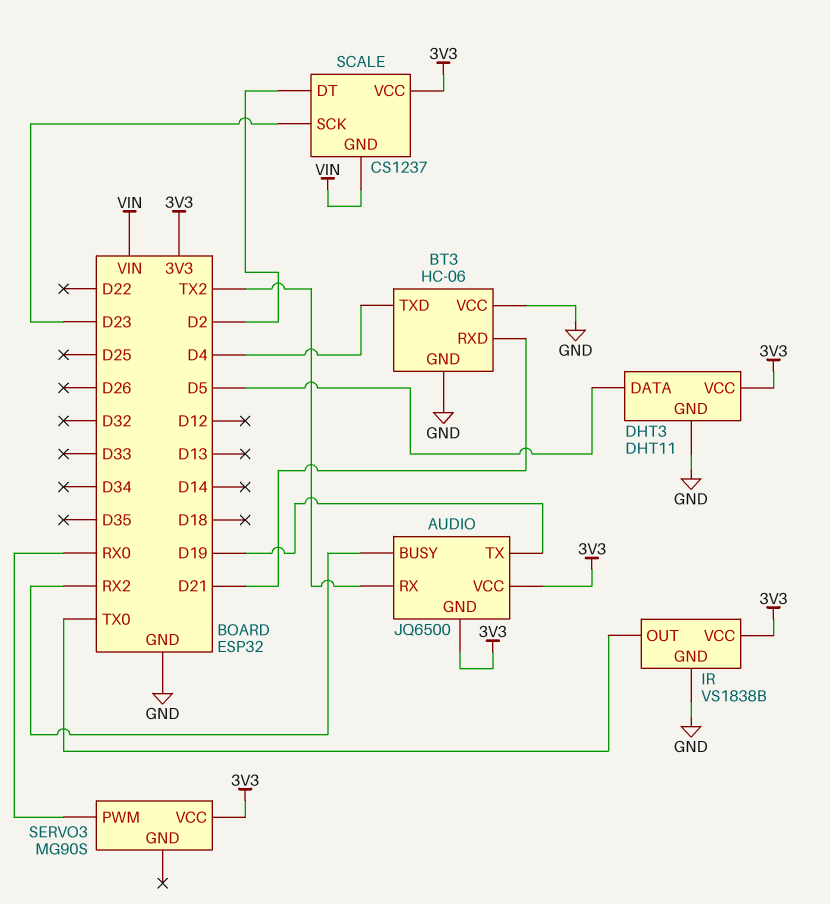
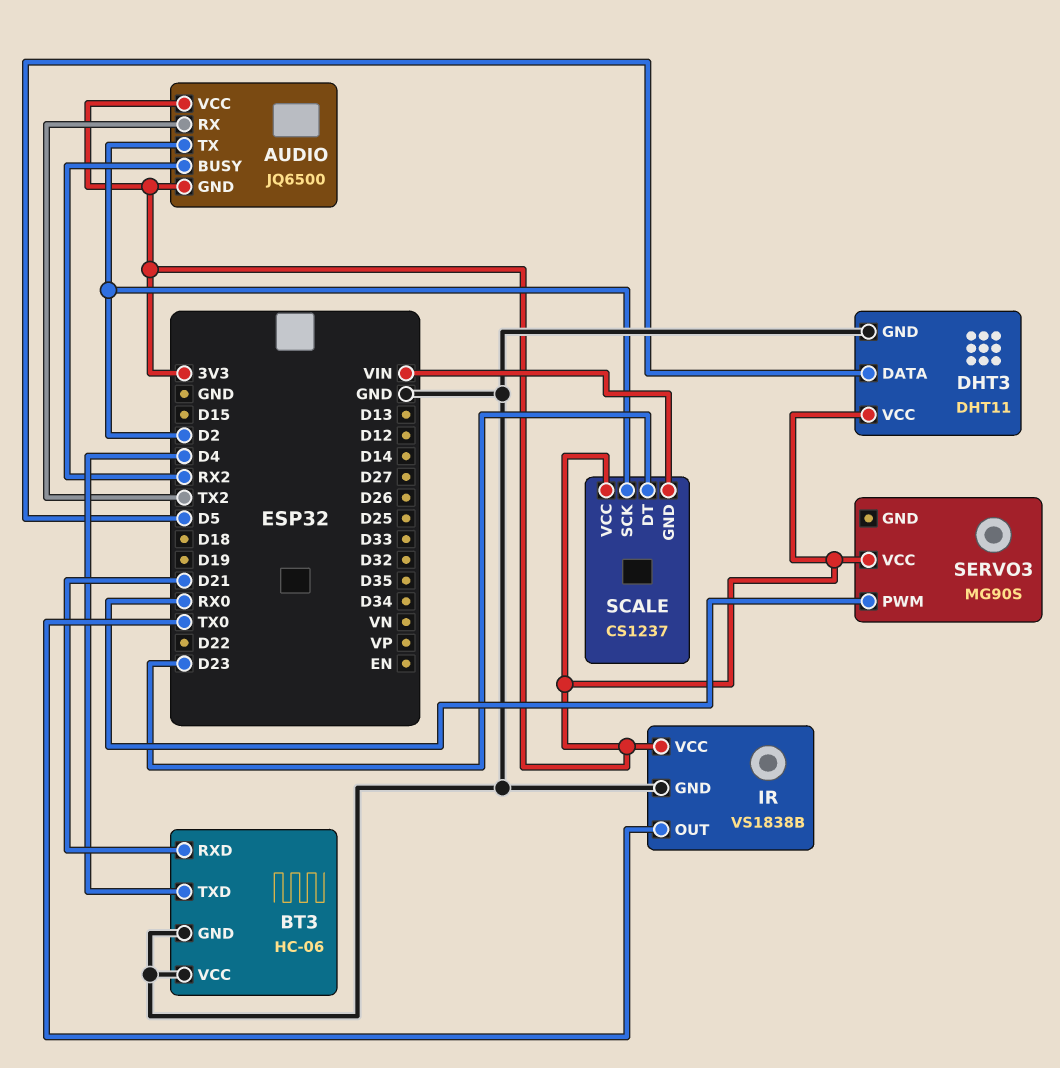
AUDIO pin TX: D19 -> D2
SCALE pin DT: D2 -> D23
SCALE pin SCK: D23 -> D2

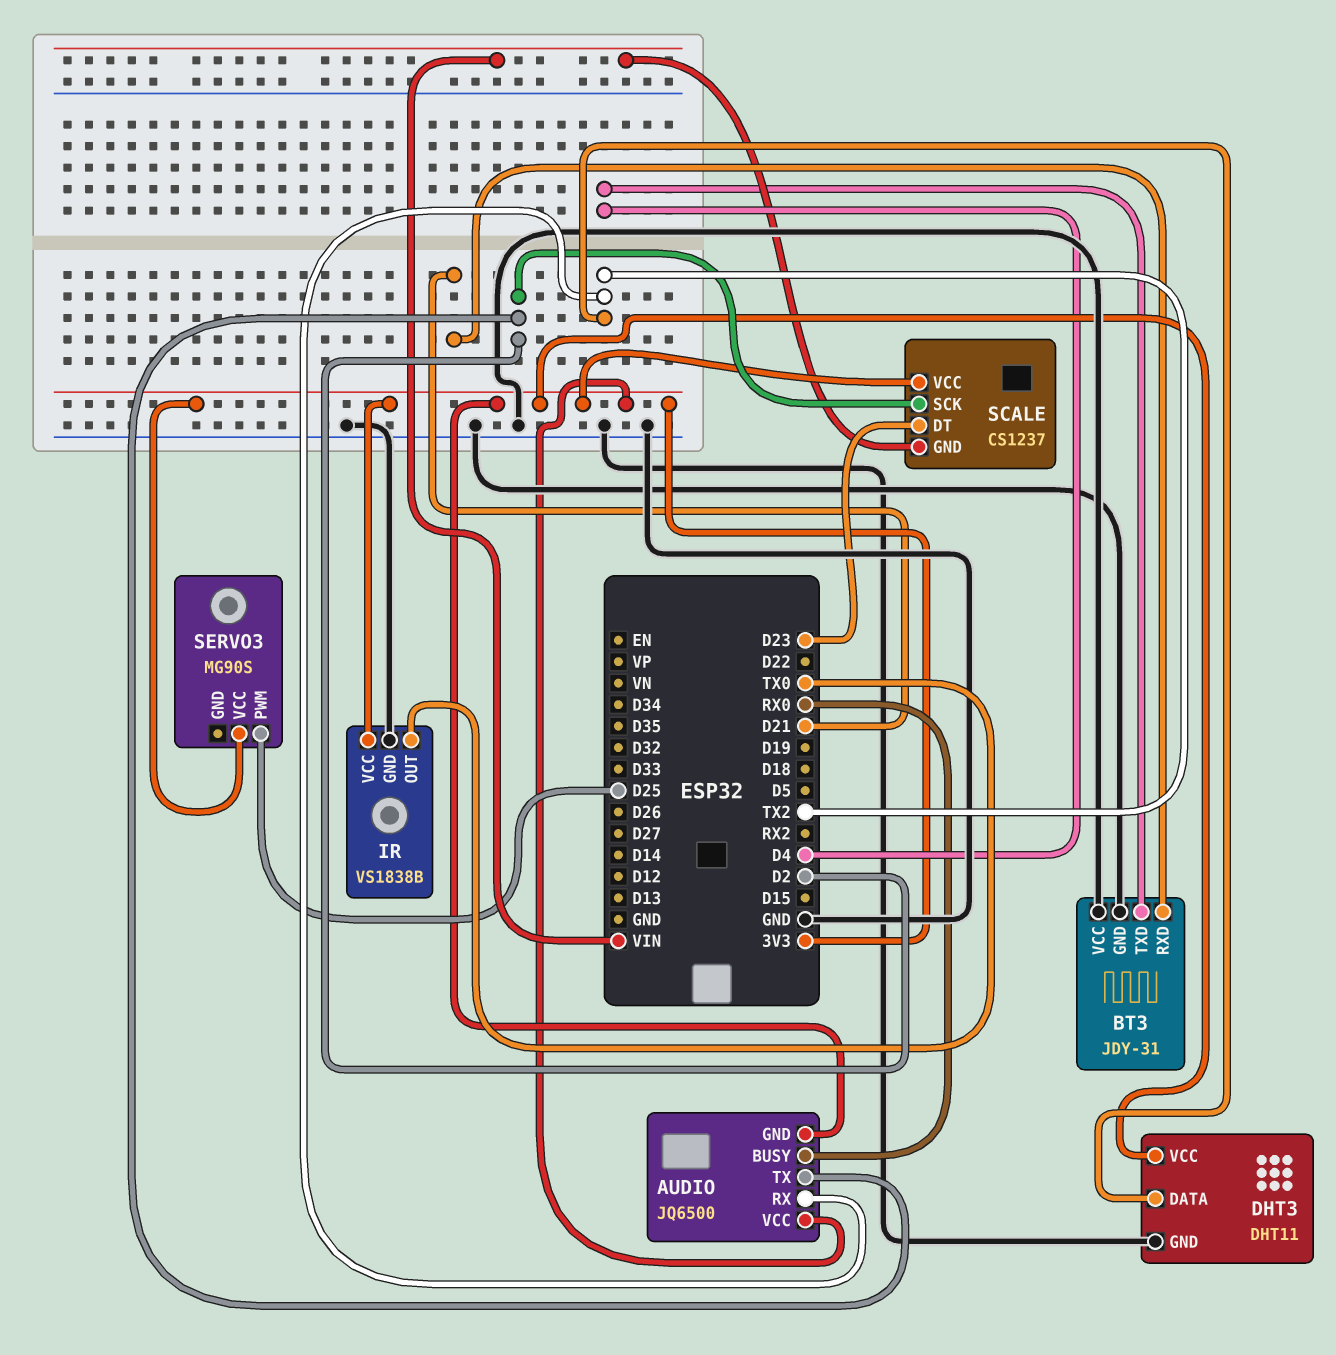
AUDIO pin BUSY: RX2 -> RX0
BT3: HC-06 -> JDY-31
DHT3 pin DATA: D5 -> TX2
SERVO3 pin PWM: RX0 -> D25

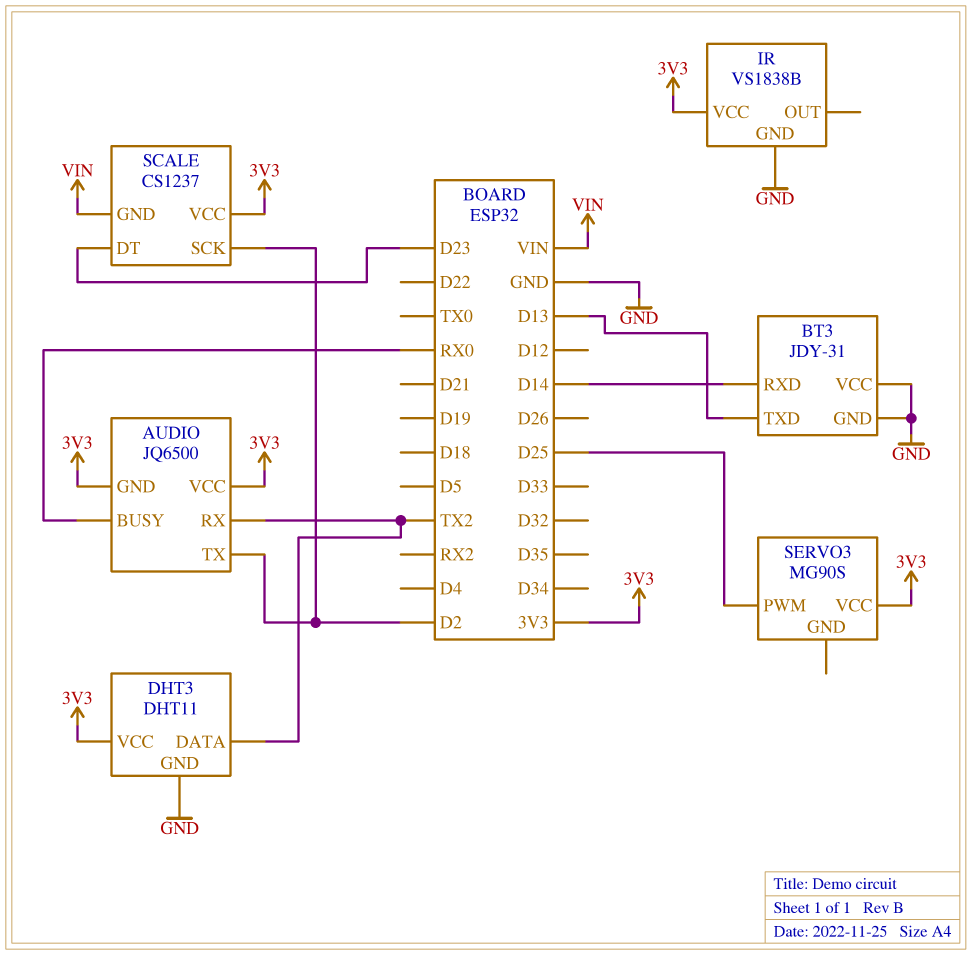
BT3 pin RXD: D21 -> D14
BT3 pin TXD: D4 -> D13
IR pin OUT: TX0 -> none

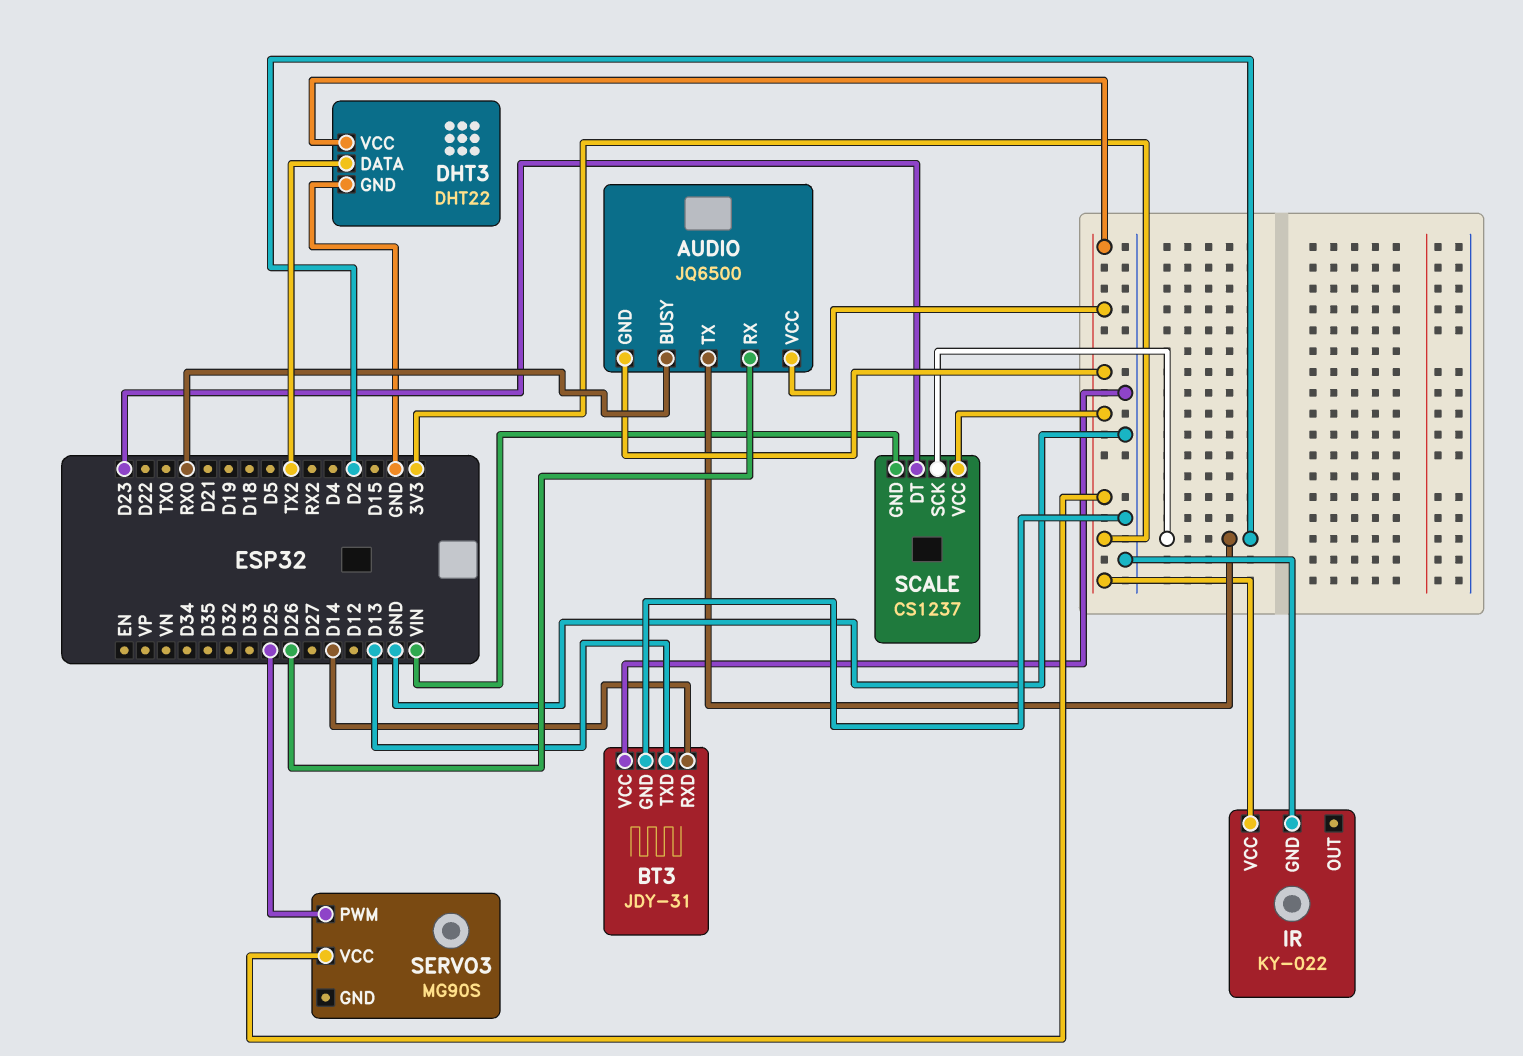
AUDIO pin RX: TX2 -> D26
DHT3: DHT11 -> DHT22
IR: VS1838B -> KY-022

